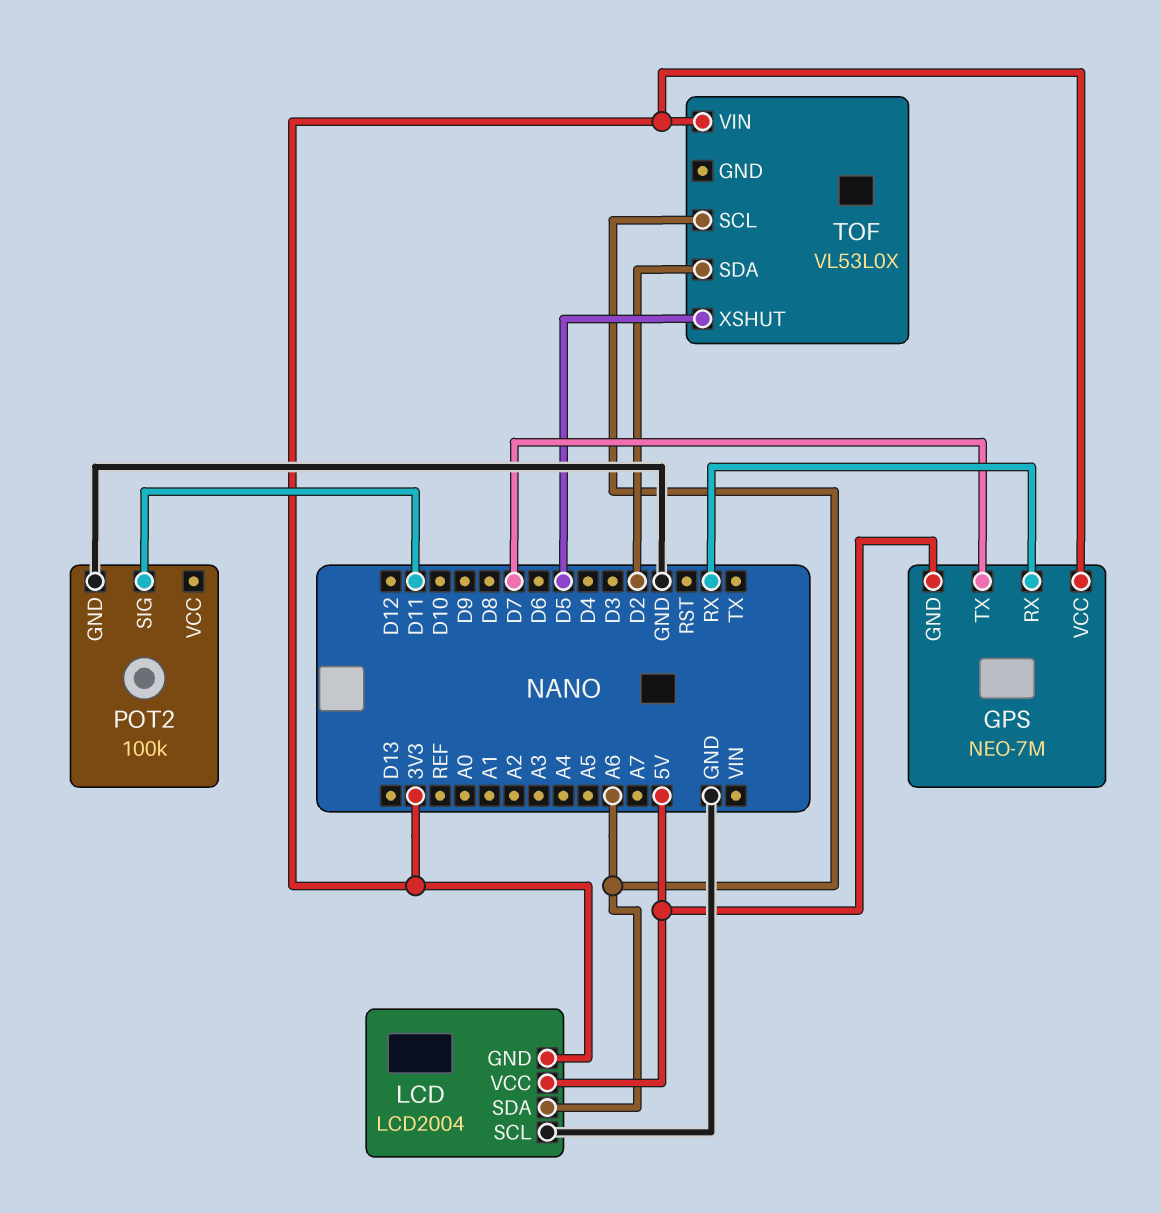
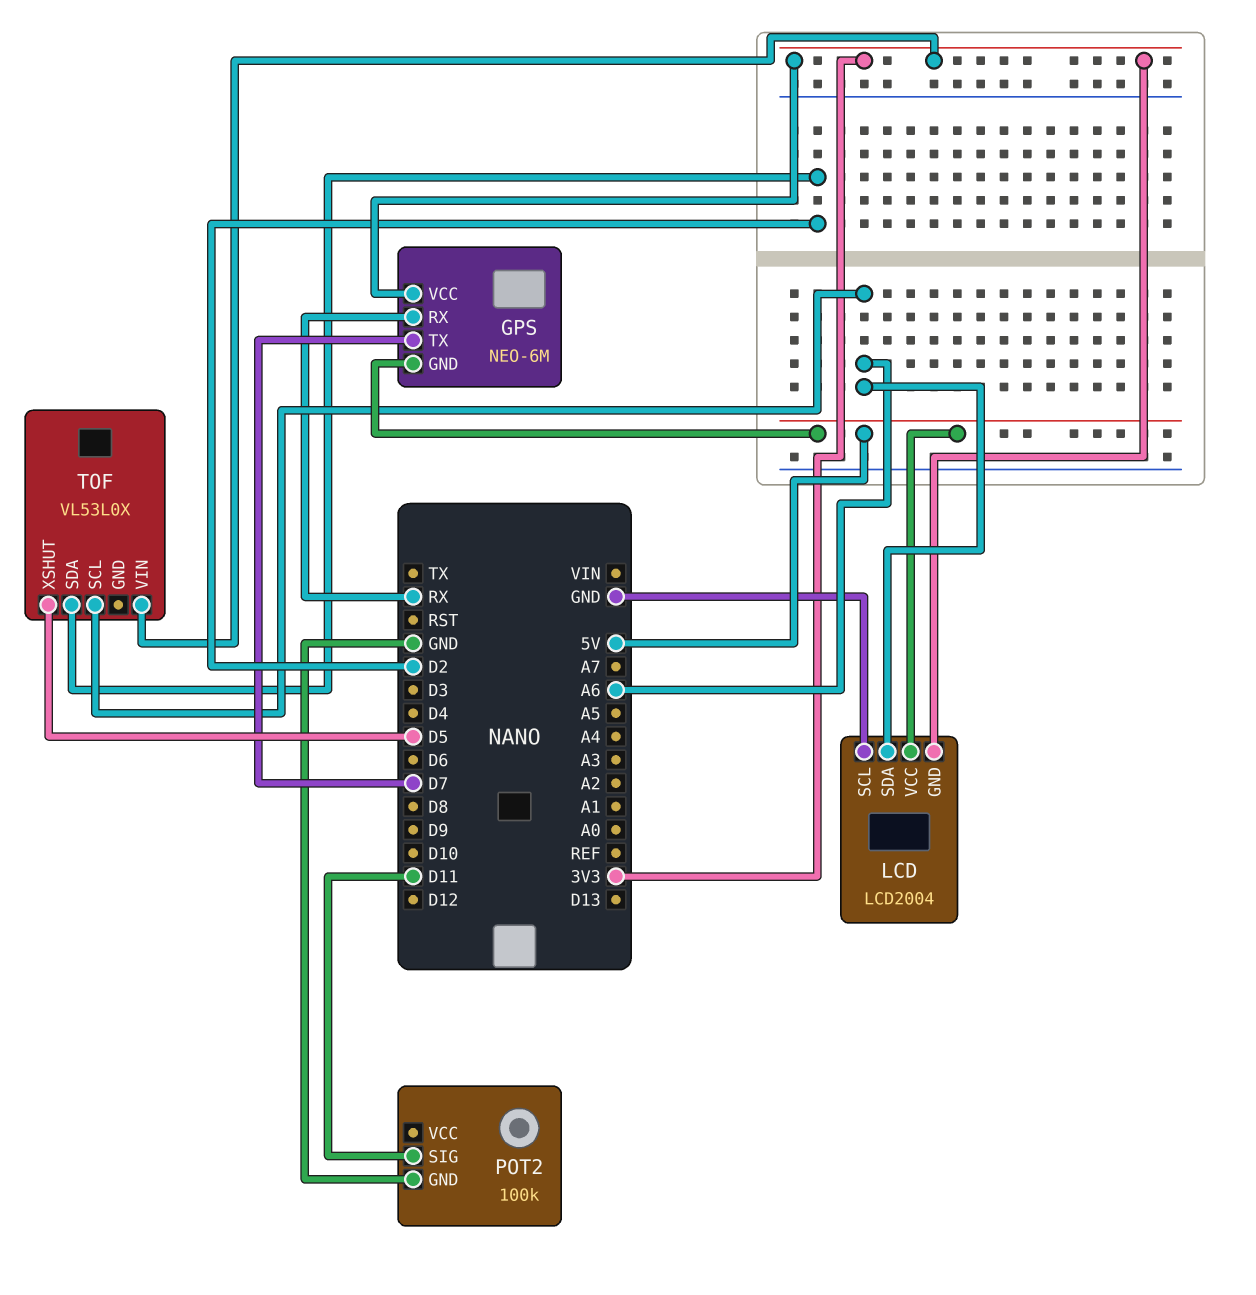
GPS: NEO-7M -> NEO-6M

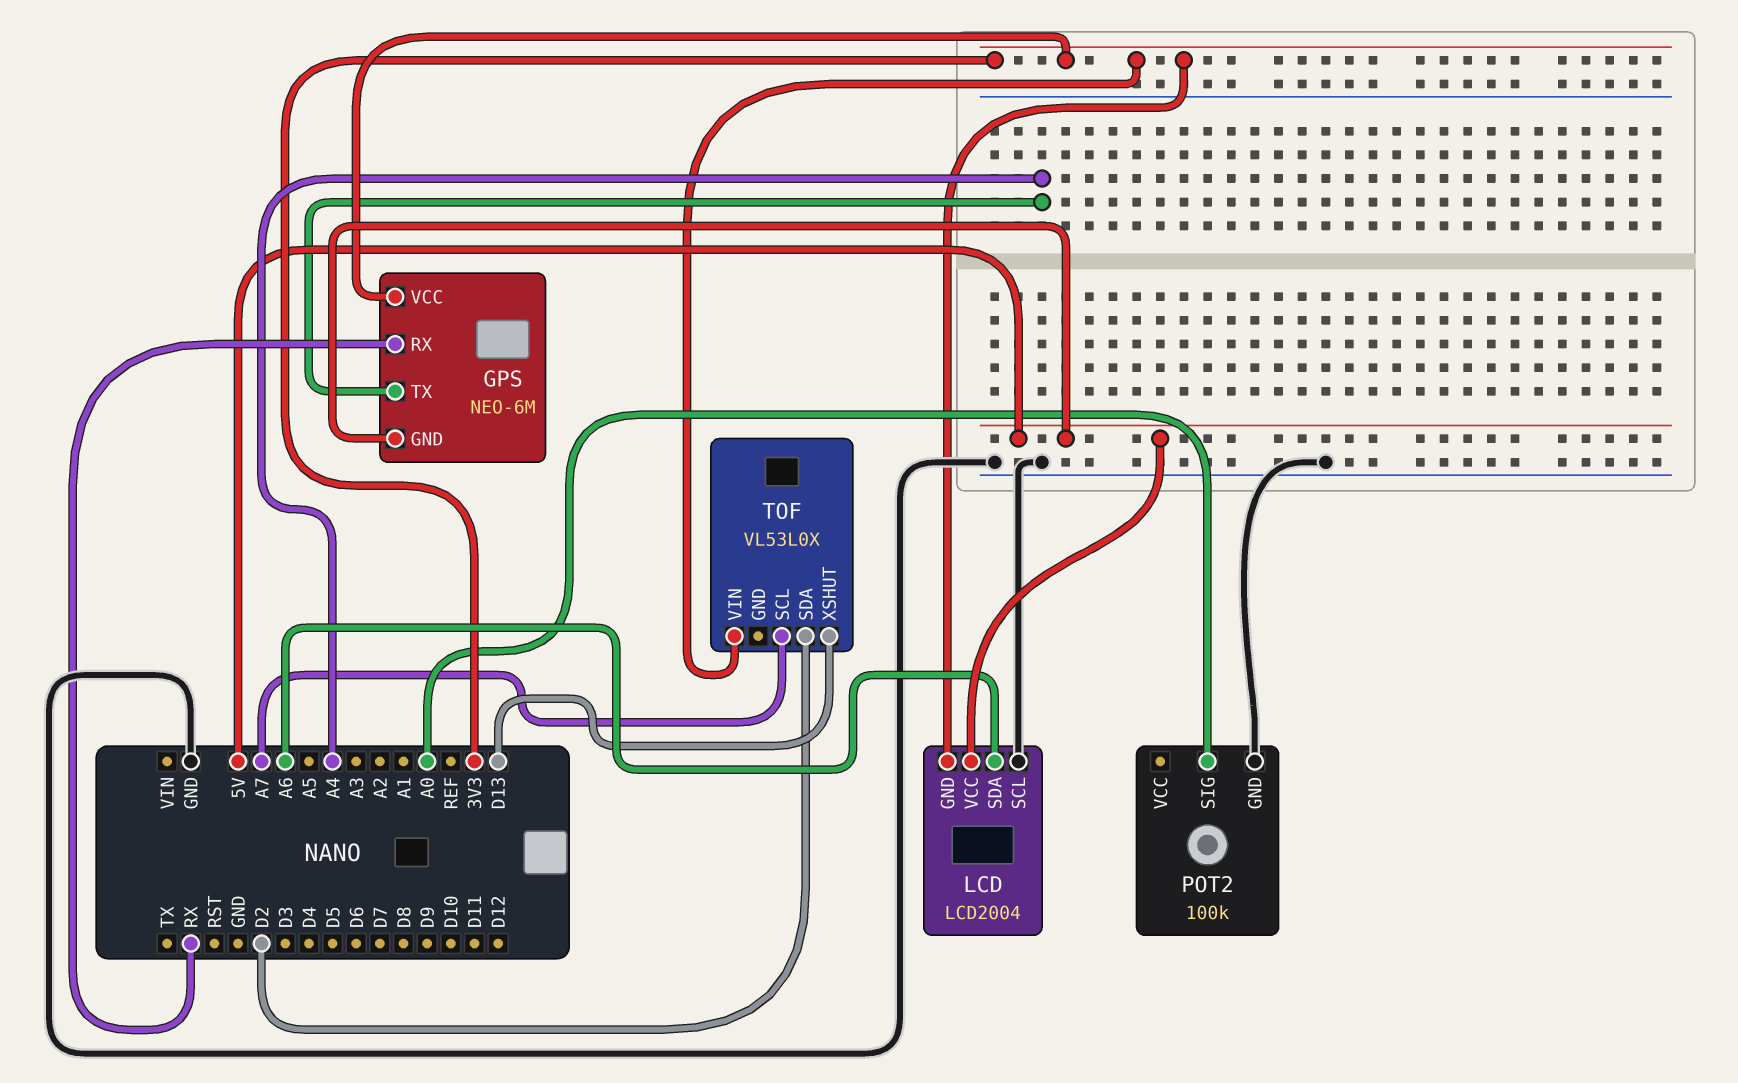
GPS pin TX: D7 -> A4
POT2 pin SIG: D11 -> A0
TOF pin SCL: A6 -> A7
TOF pin XSHUT: D5 -> D13

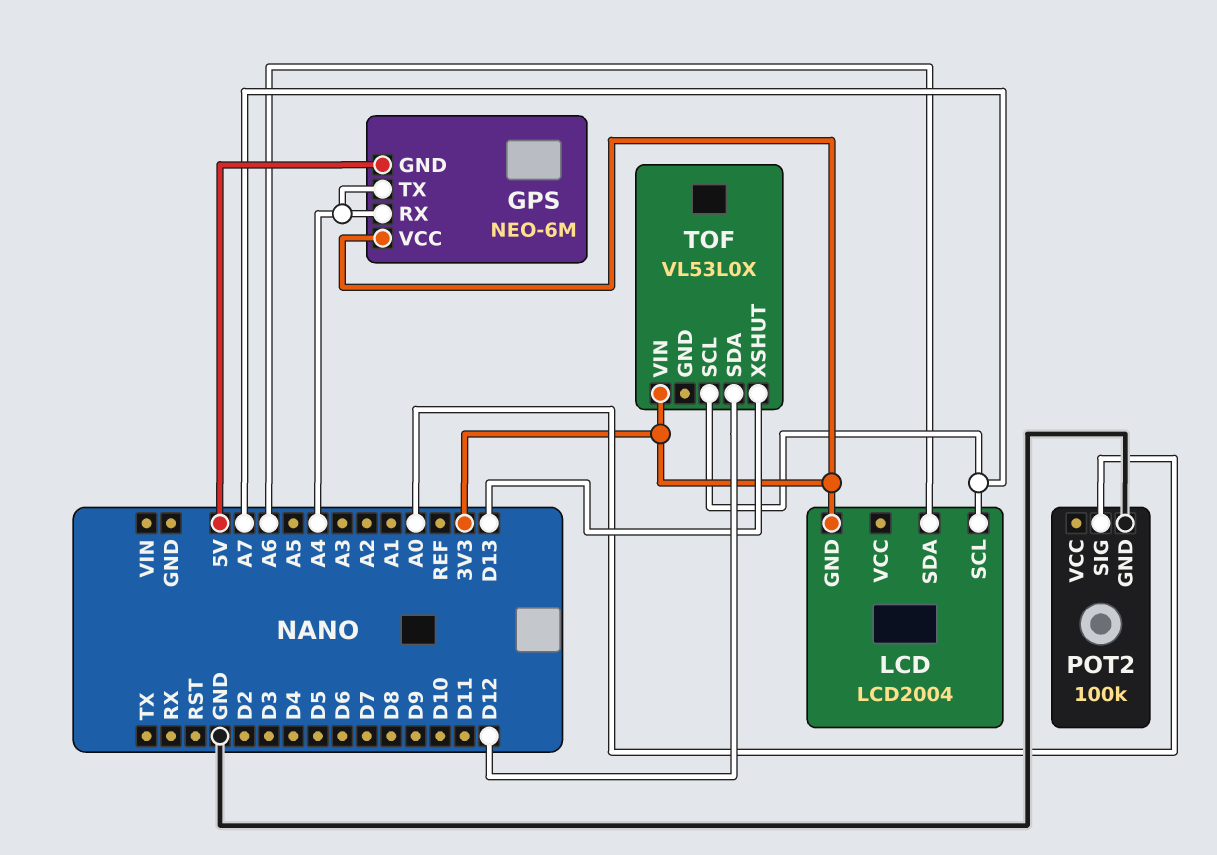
GPS pin RX: RX -> A4
LCD pin SCL: GND -> A7
LCD pin VCC: 5V -> none
TOF pin SDA: D2 -> D12

